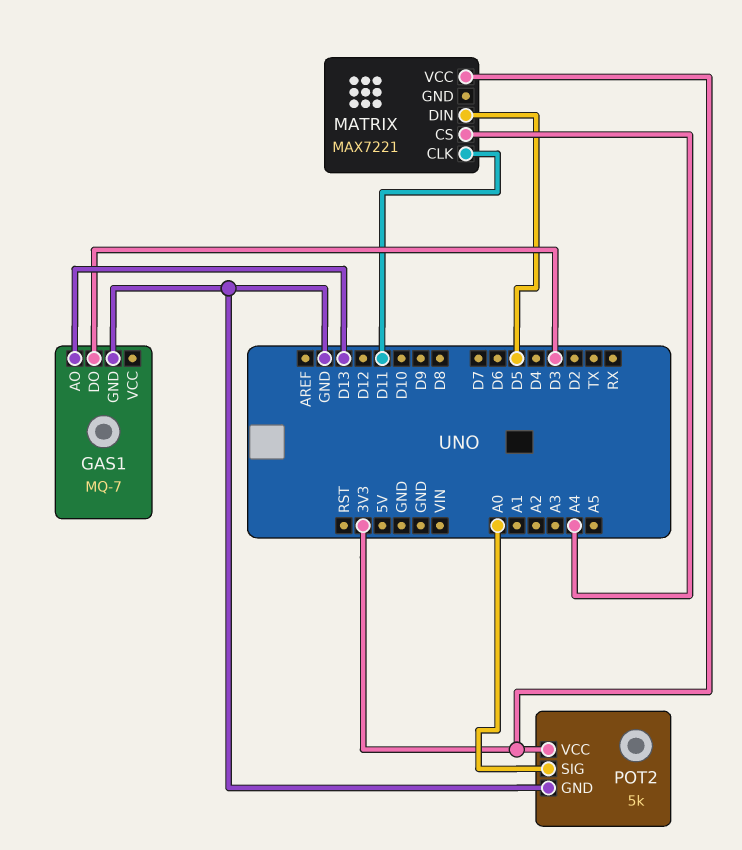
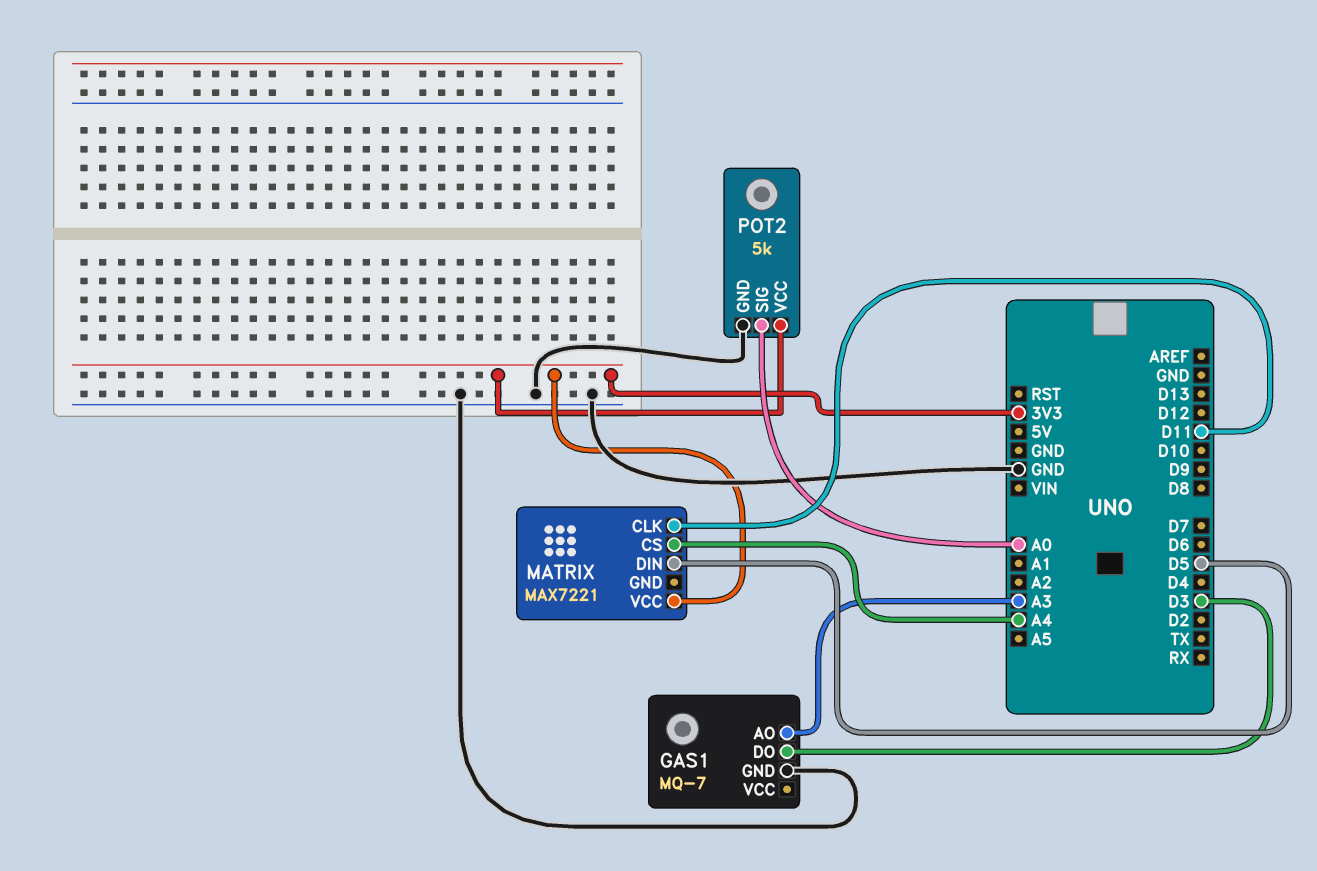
GAS1 pin AO: D13 -> A3

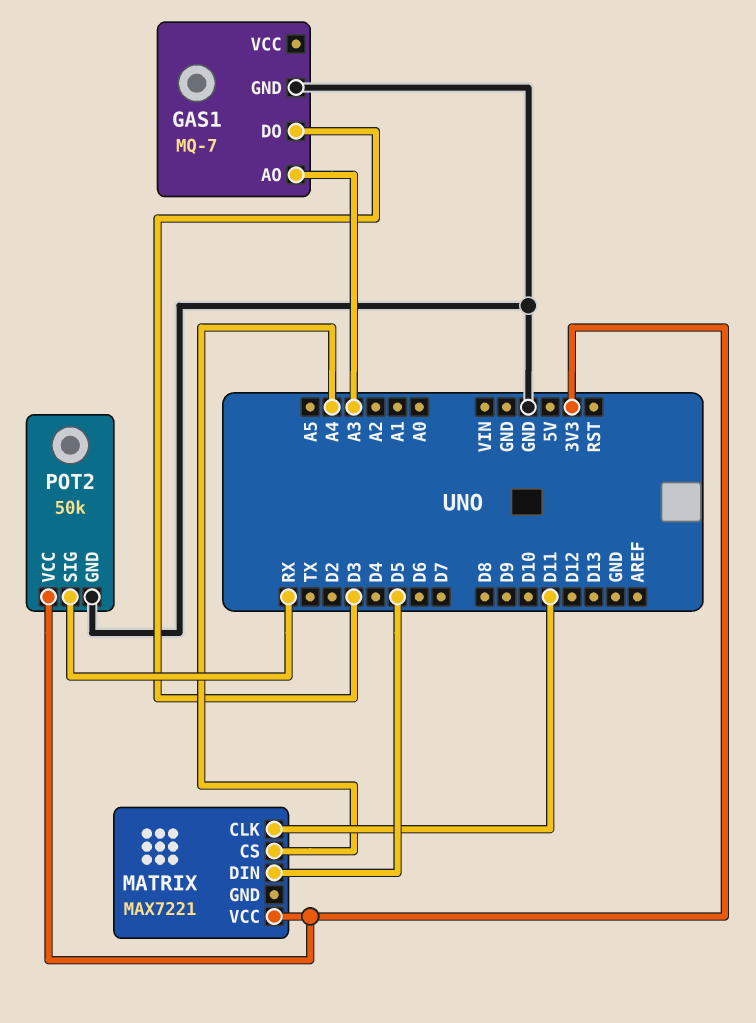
POT2: 5k -> 50k
POT2 pin SIG: A0 -> RX

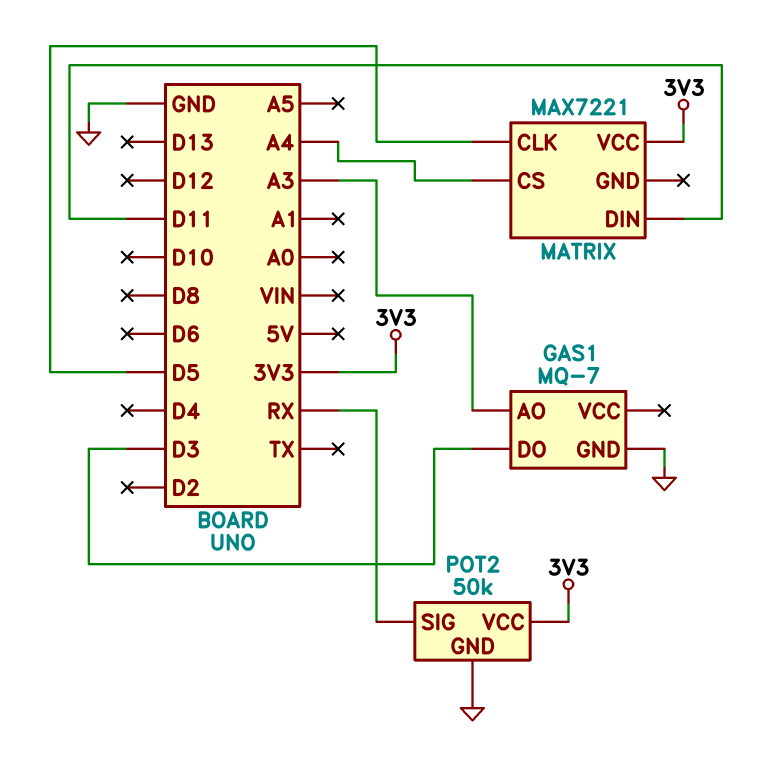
MATRIX pin CLK: D11 -> D5
MATRIX pin DIN: D5 -> D11

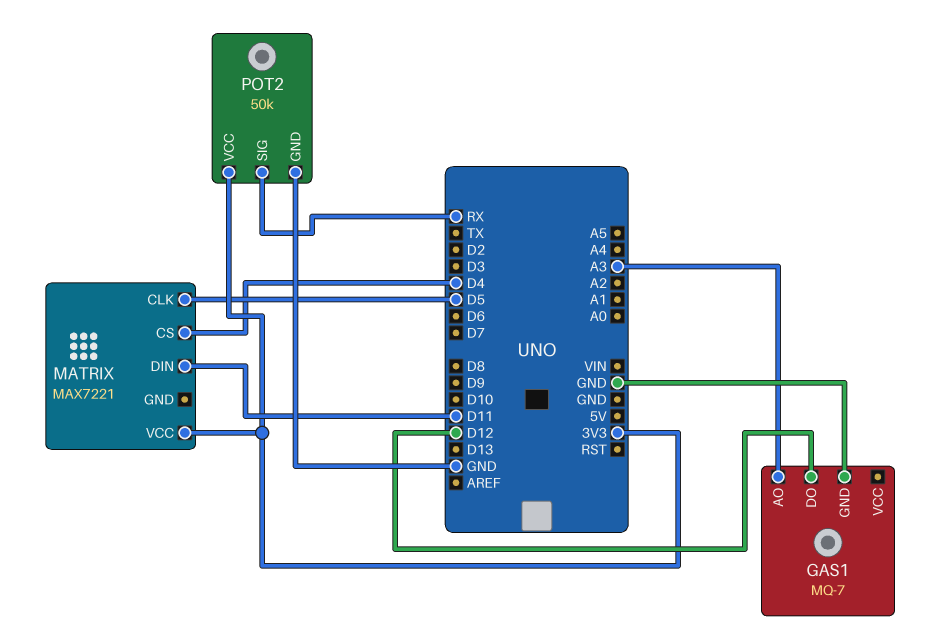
GAS1 pin DO: D3 -> D12
MATRIX pin CS: A4 -> D4

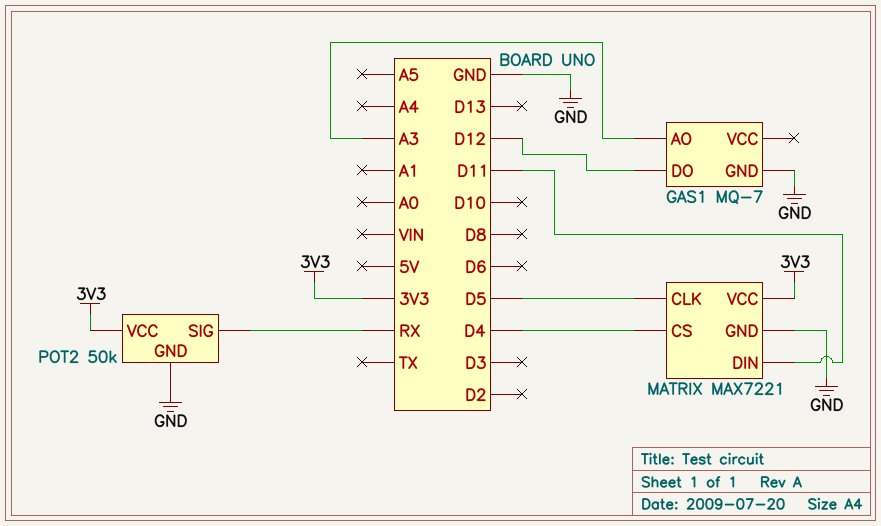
MATRIX pin GND: none -> GND

